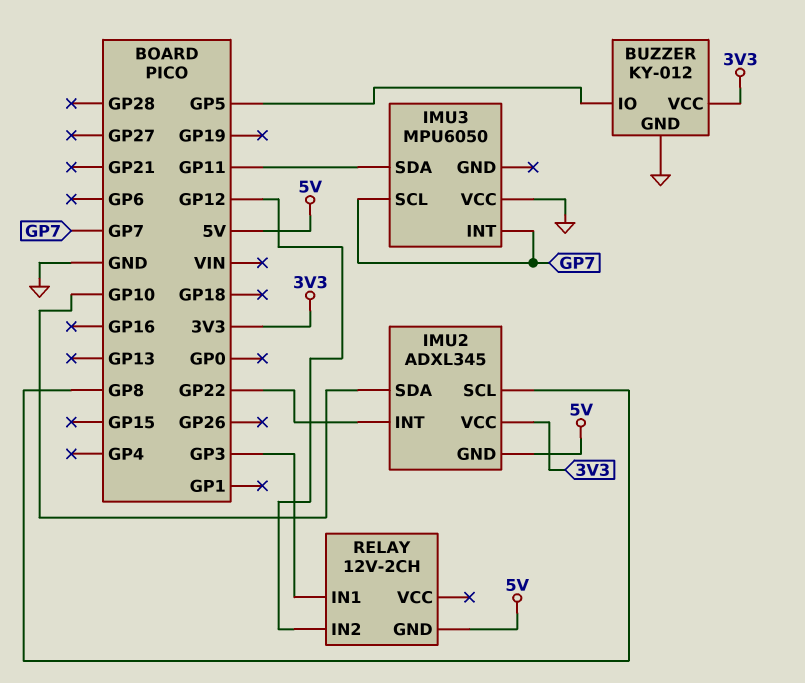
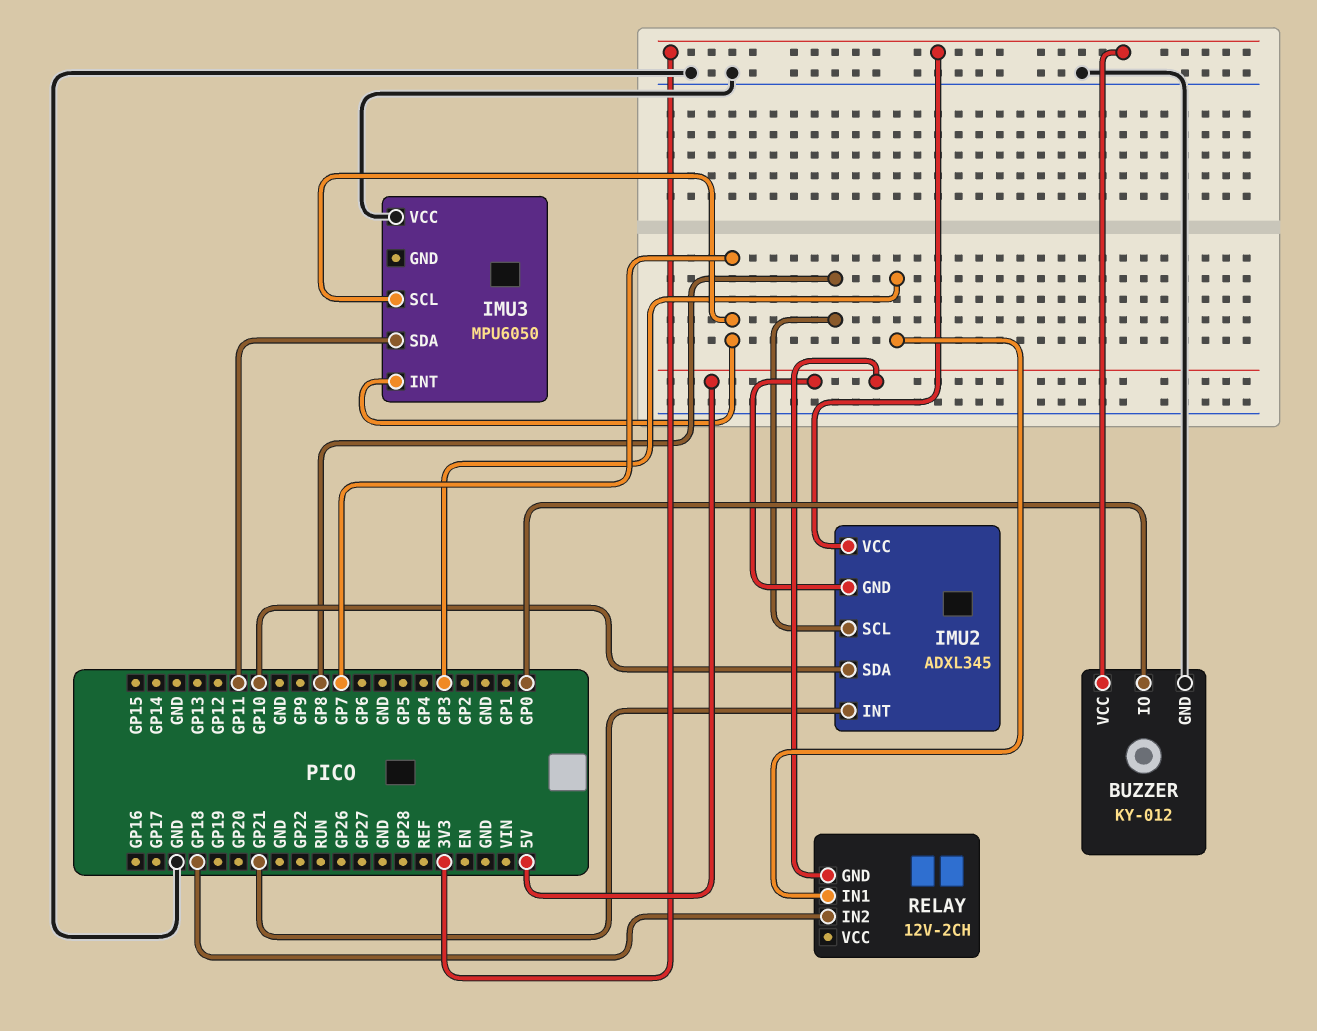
BUZZER pin IO: GP5 -> GP0
IMU2 pin INT: GP22 -> GP21
RELAY pin IN2: GP12 -> GP18

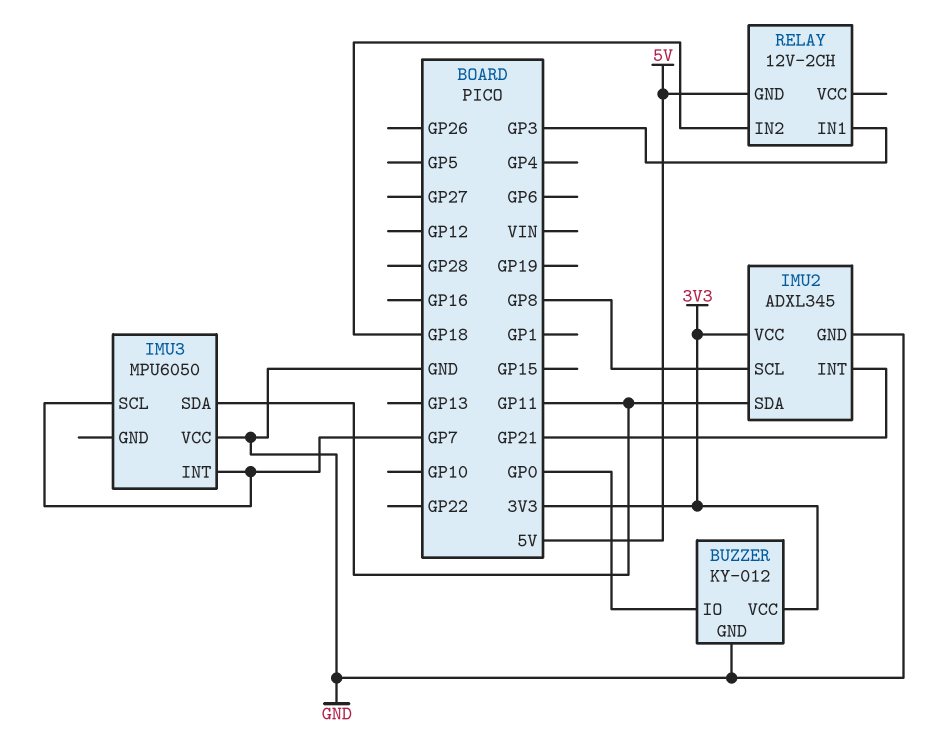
IMU2 pin GND: 5V -> GND
IMU2 pin SDA: GP10 -> GP11

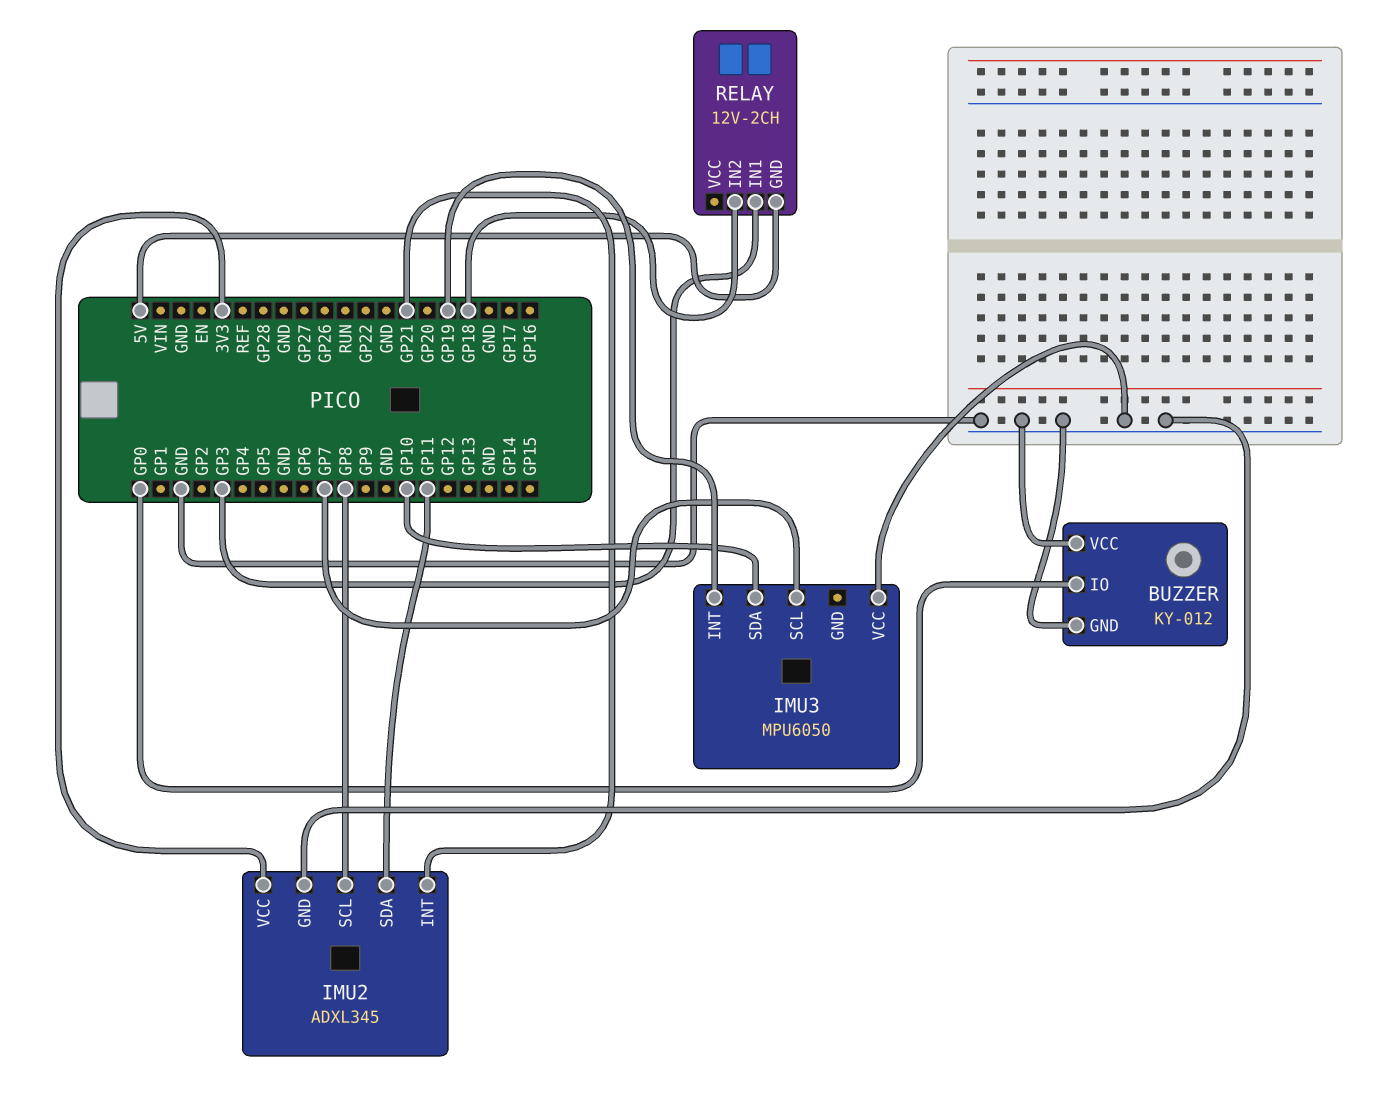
BUZZER pin VCC: 3V3 -> GND
IMU3 pin INT: GP7 -> GP19
IMU3 pin SDA: GP11 -> GP10

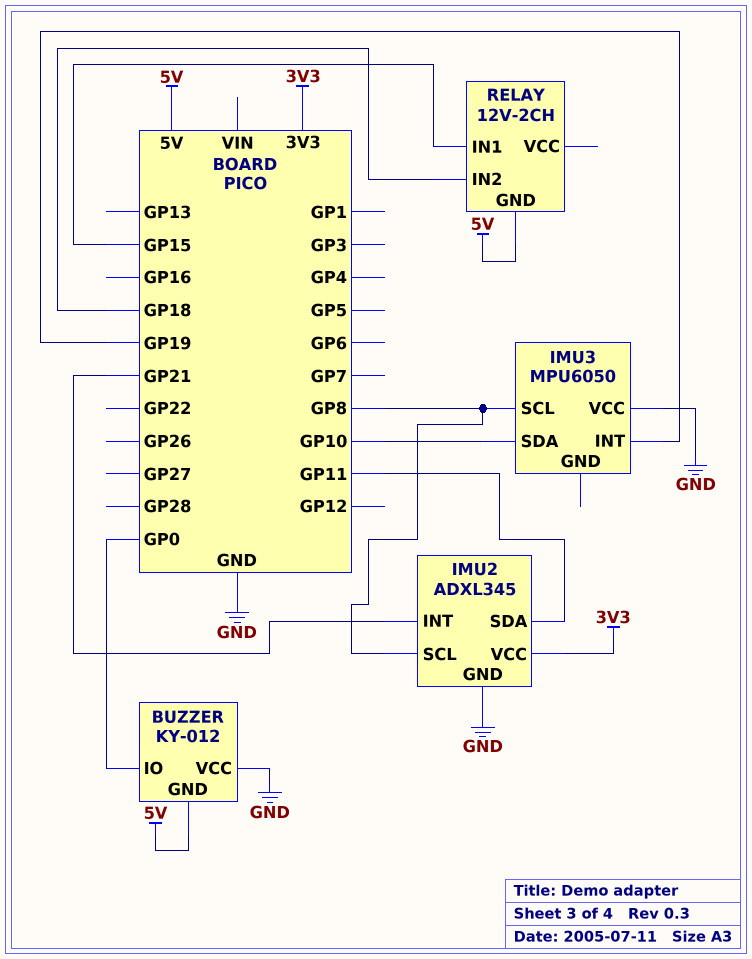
BUZZER pin GND: GND -> 5V
IMU3 pin SCL: GP7 -> GP8
RELAY pin IN1: GP3 -> GP15

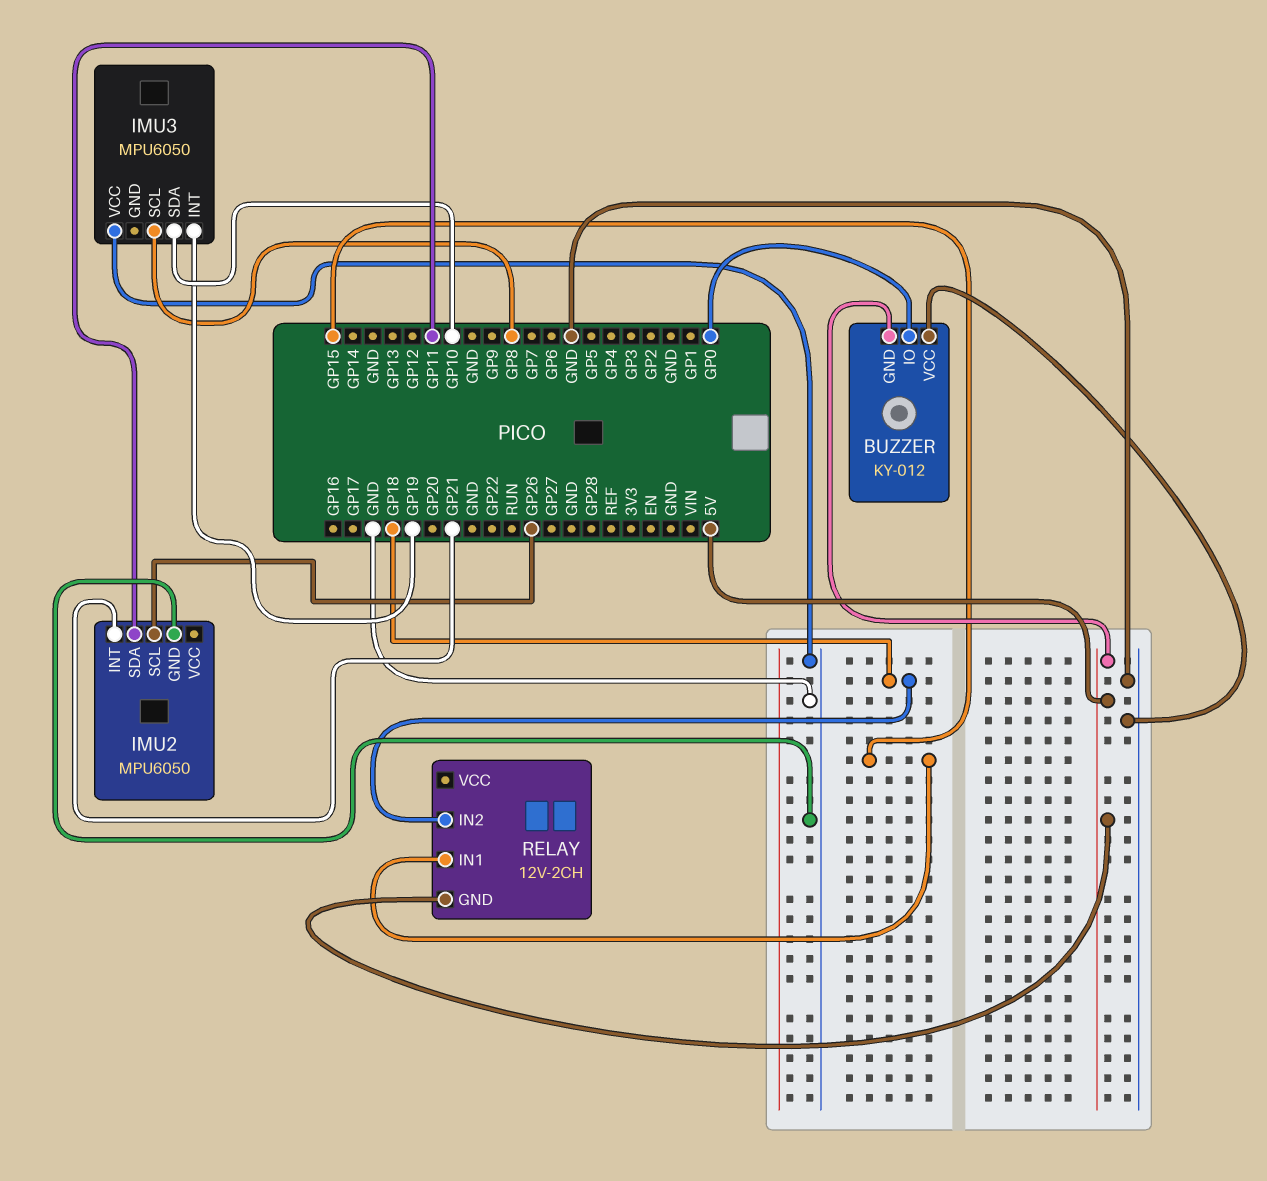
IMU2: ADXL345 -> MPU6050
IMU2 pin SCL: GP8 -> GP26
IMU2 pin VCC: 3V3 -> none

